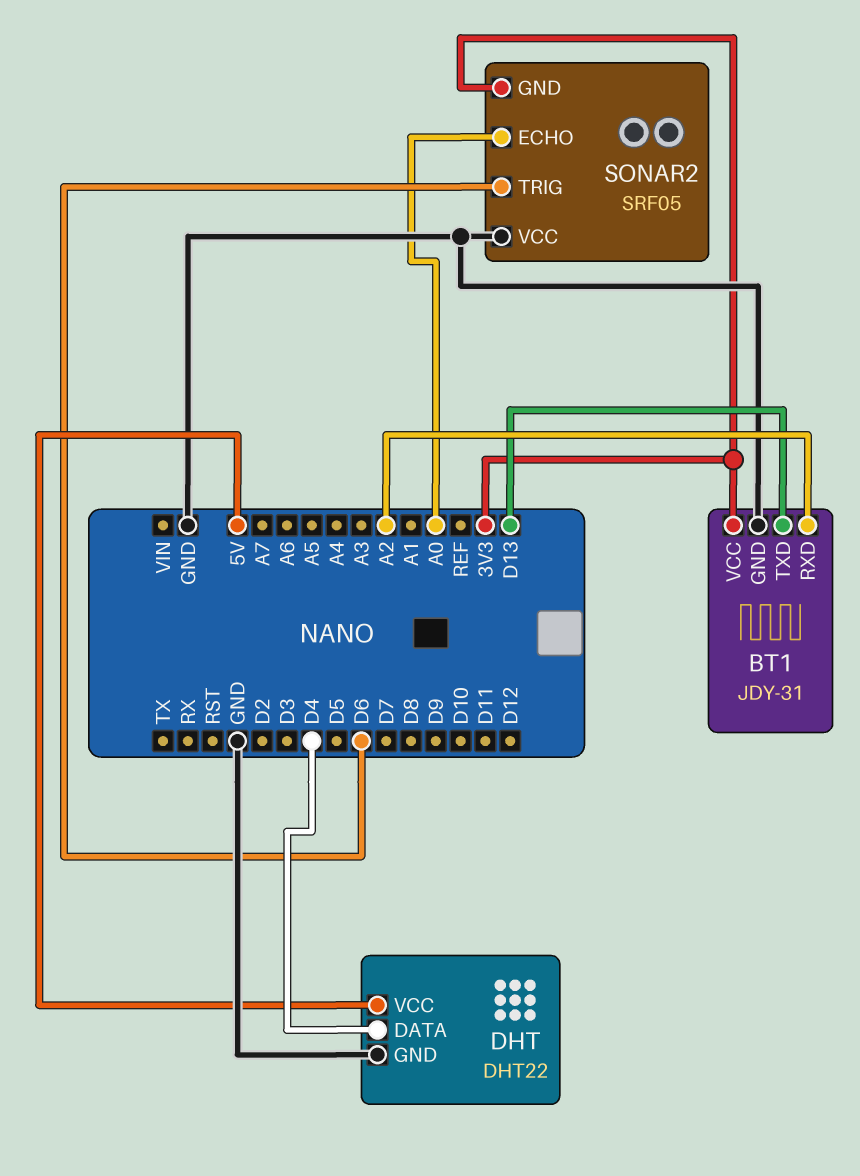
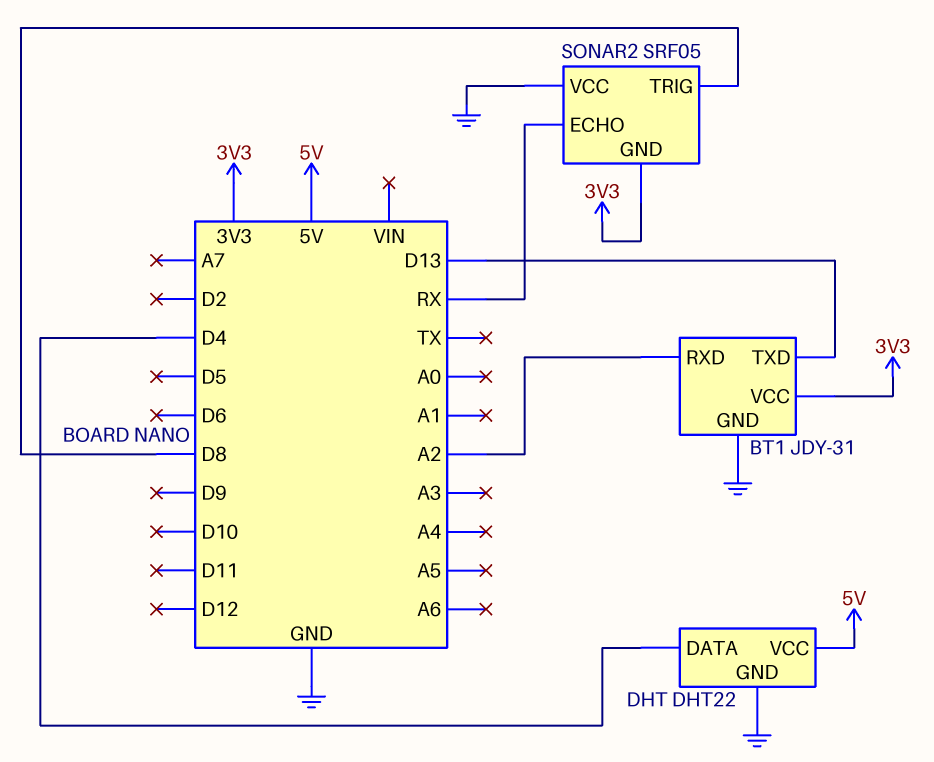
SONAR2 pin ECHO: A0 -> RX
SONAR2 pin TRIG: D6 -> D8

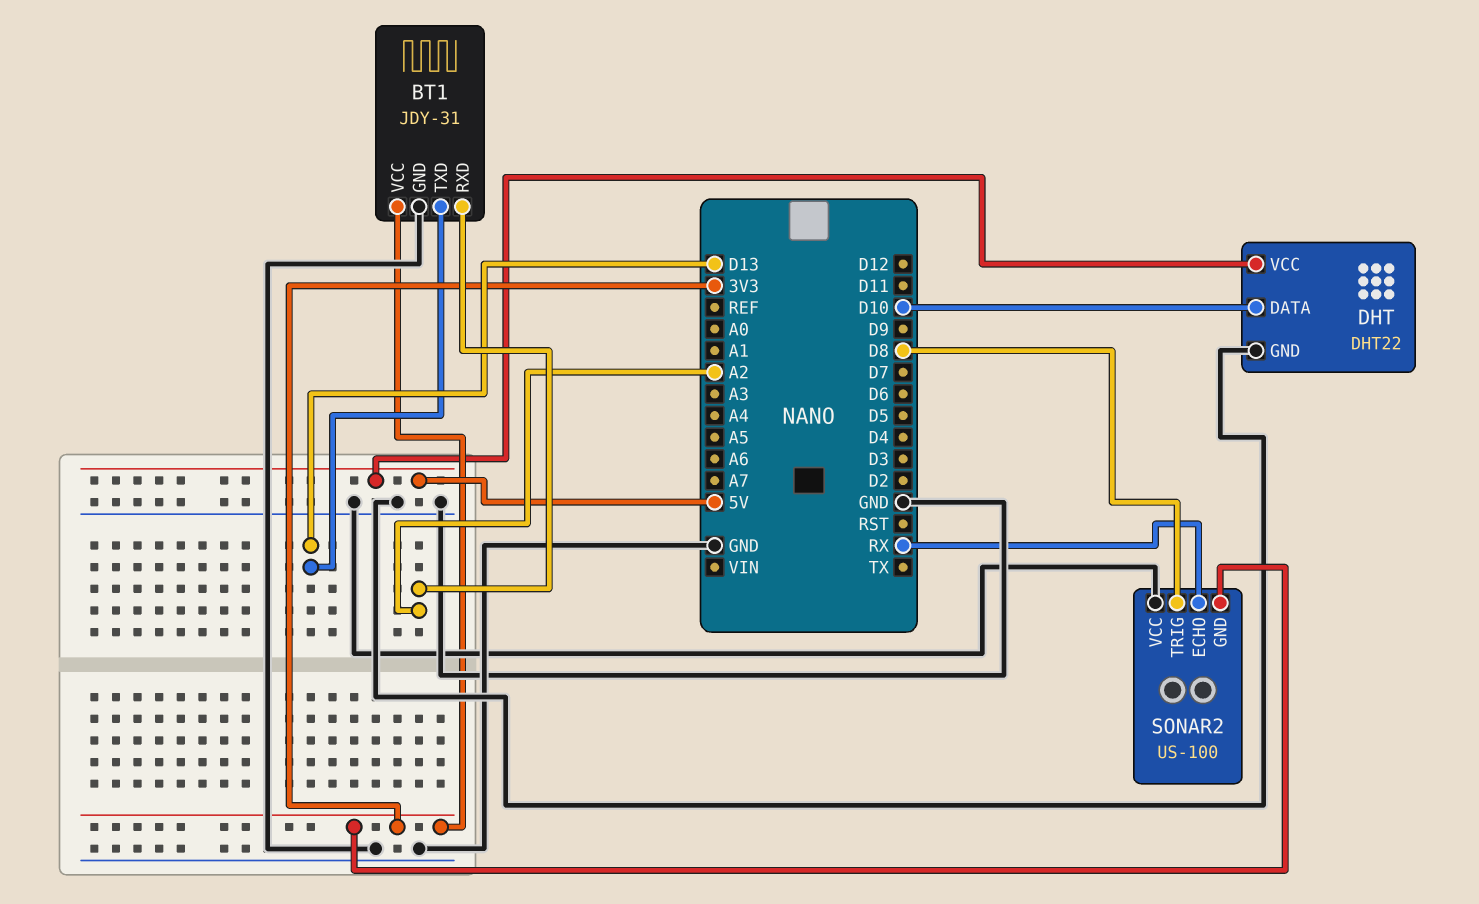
DHT pin DATA: D4 -> D10
SONAR2: SRF05 -> US-100

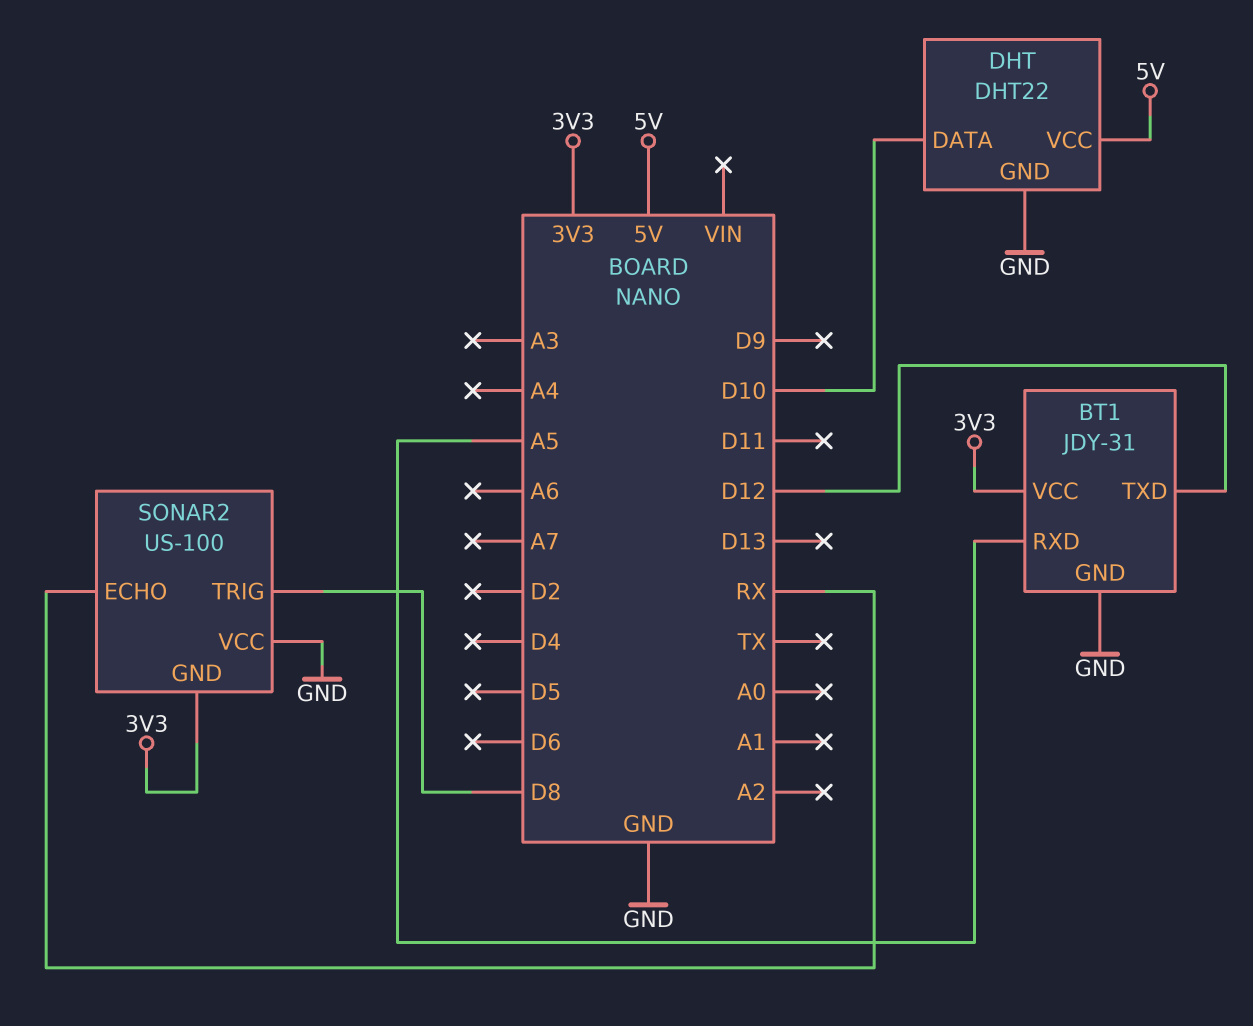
BT1 pin RXD: A2 -> A5
BT1 pin TXD: D13 -> D12

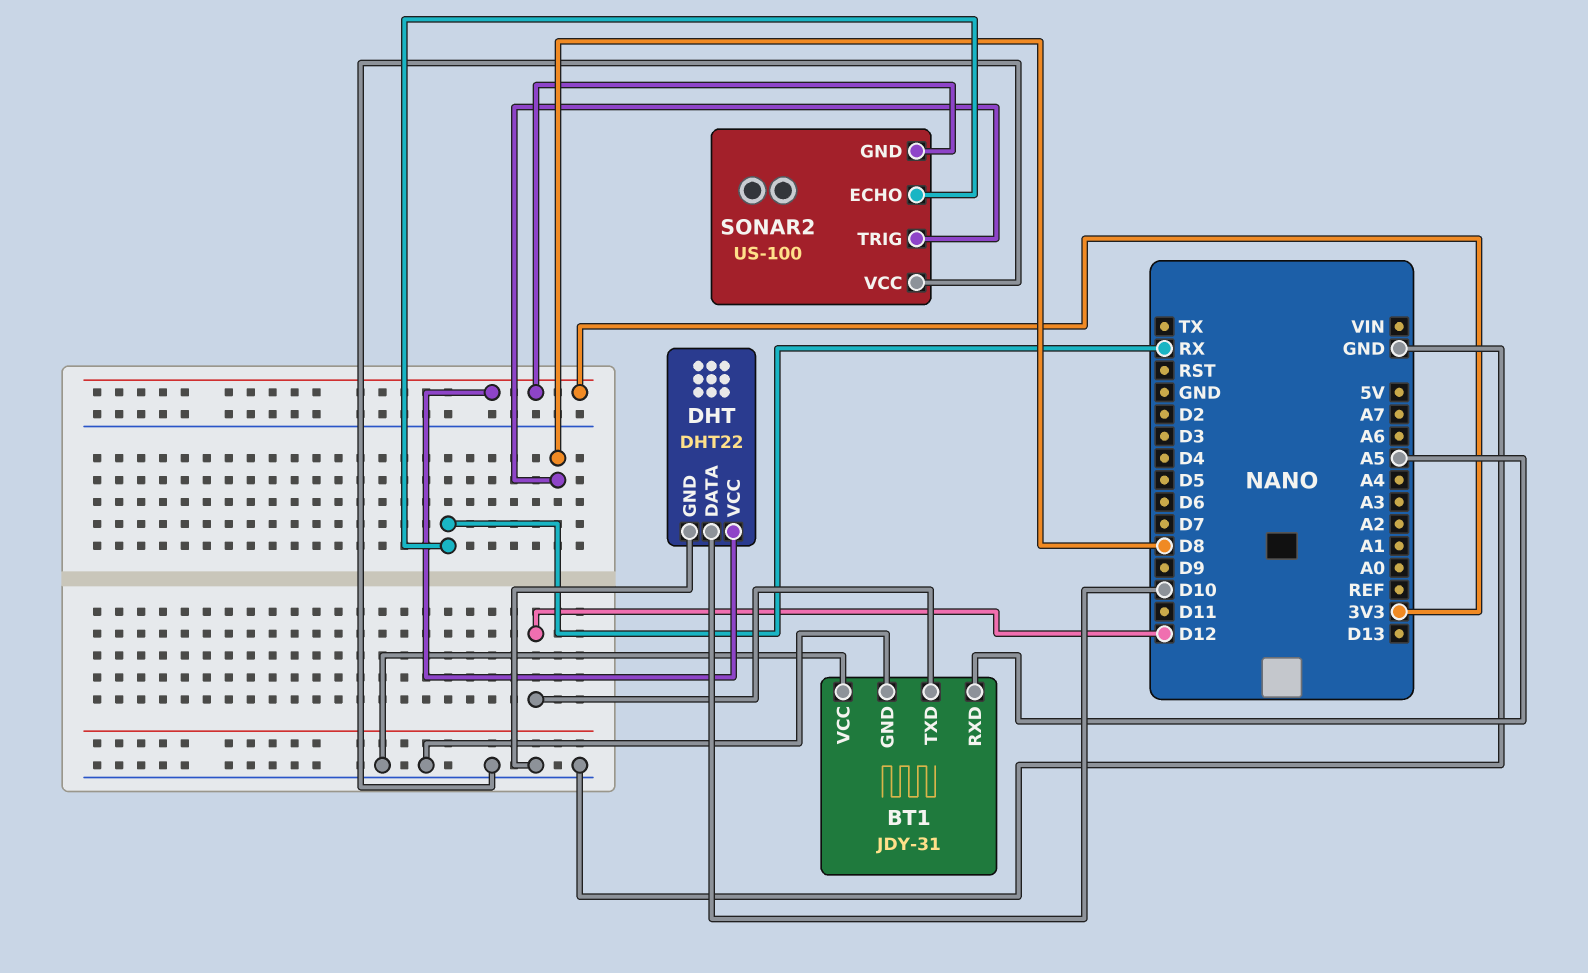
BT1 pin VCC: 3V3 -> GND
DHT pin VCC: 5V -> 3V3

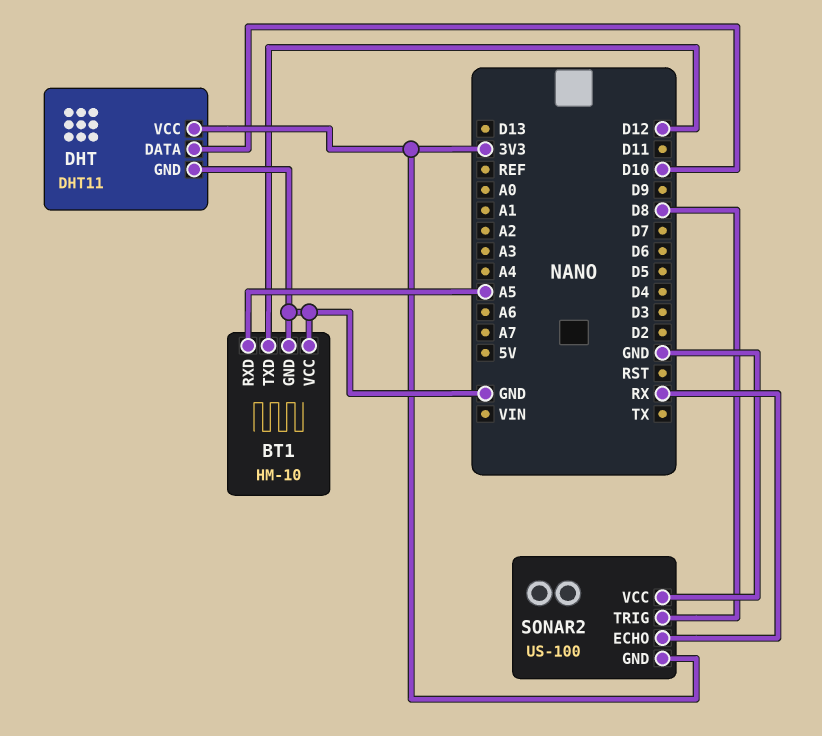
BT1: JDY-31 -> HM-10
DHT: DHT22 -> DHT11

